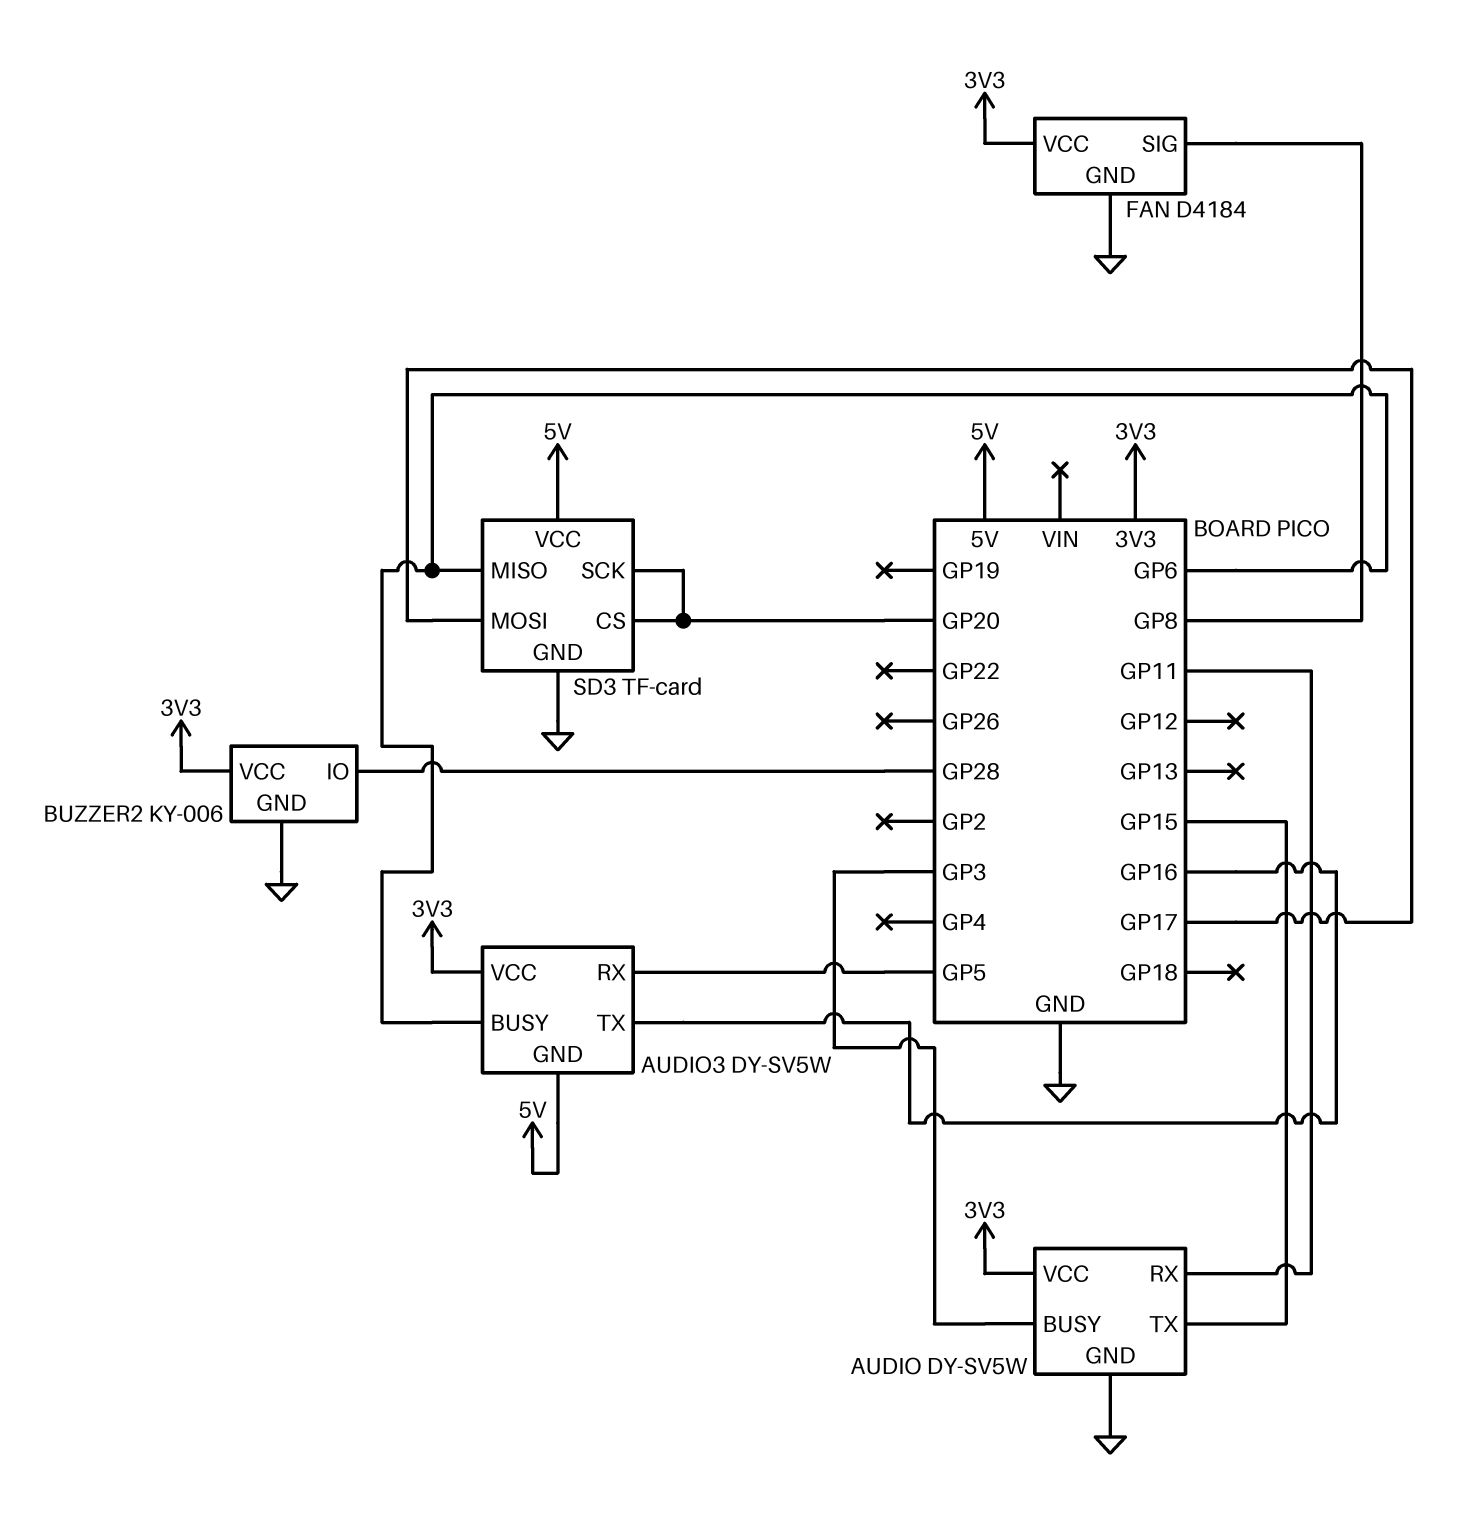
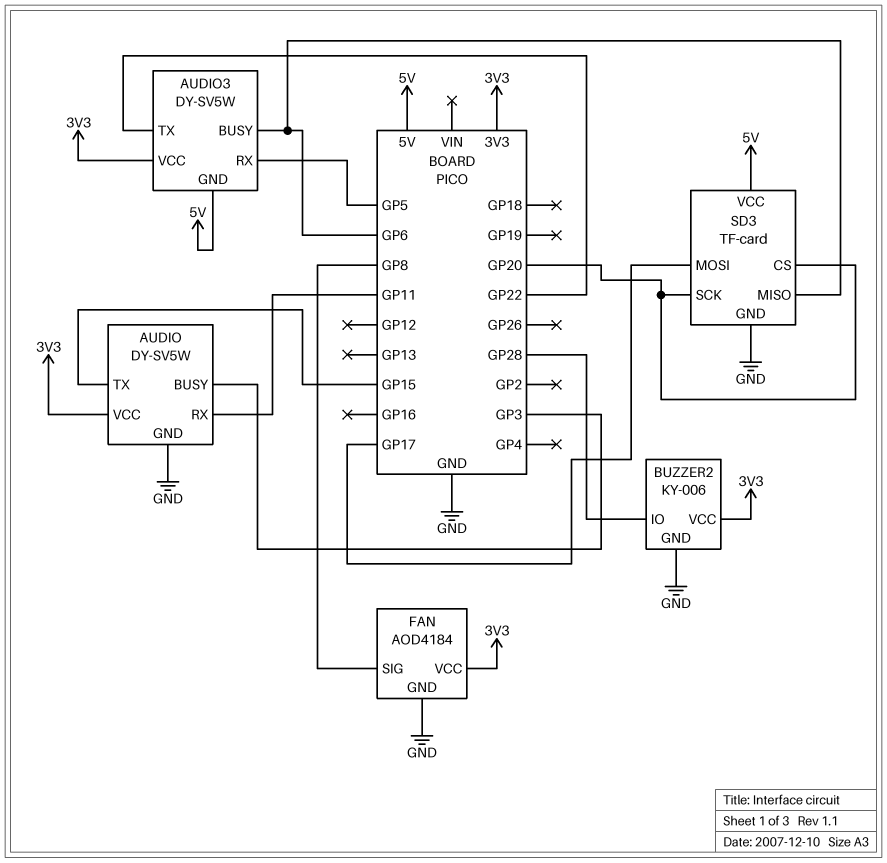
AUDIO3 pin TX: GP16 -> GP22
FAN: D4184 -> AOD4184

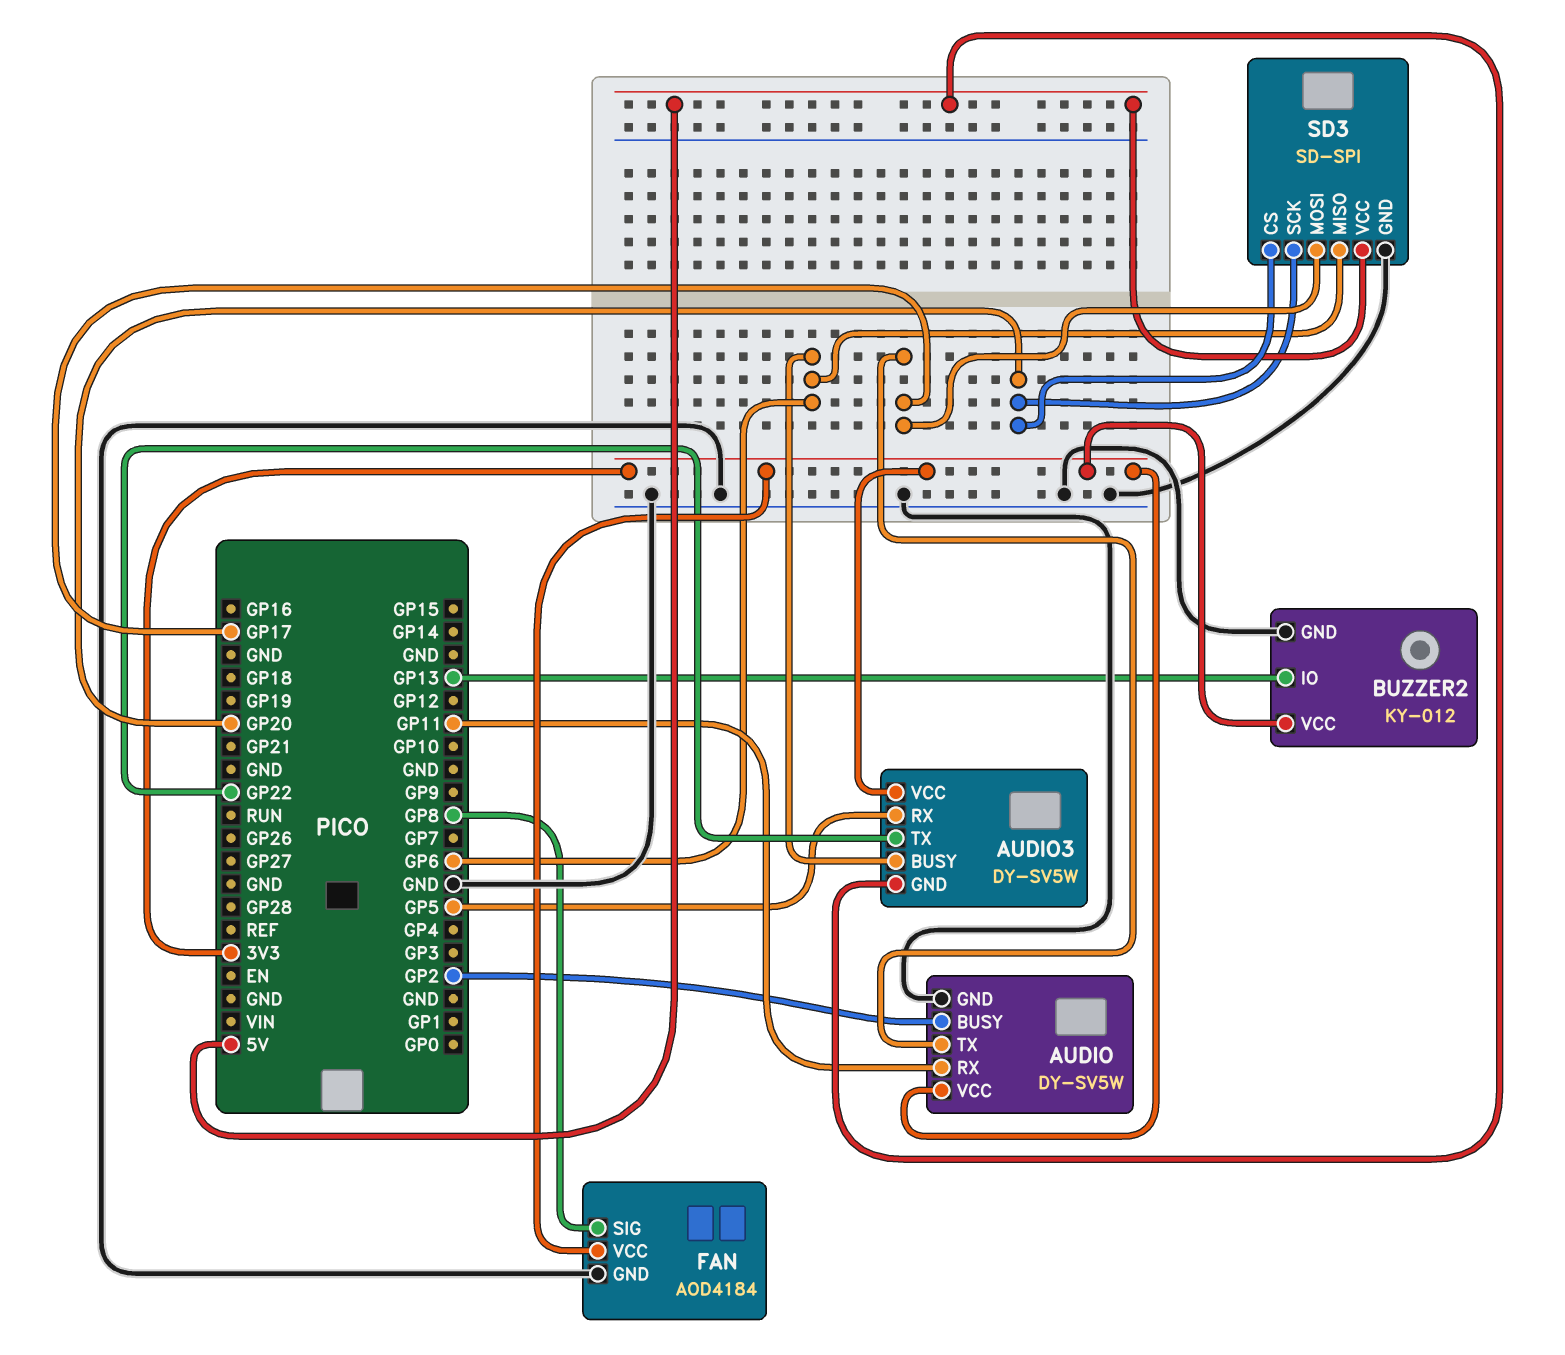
AUDIO pin BUSY: GP3 -> GP2
AUDIO pin TX: GP15 -> GP17
BUZZER2: KY-006 -> KY-012
BUZZER2 pin IO: GP28 -> GP13
SD3: TF-card -> SD-SPI

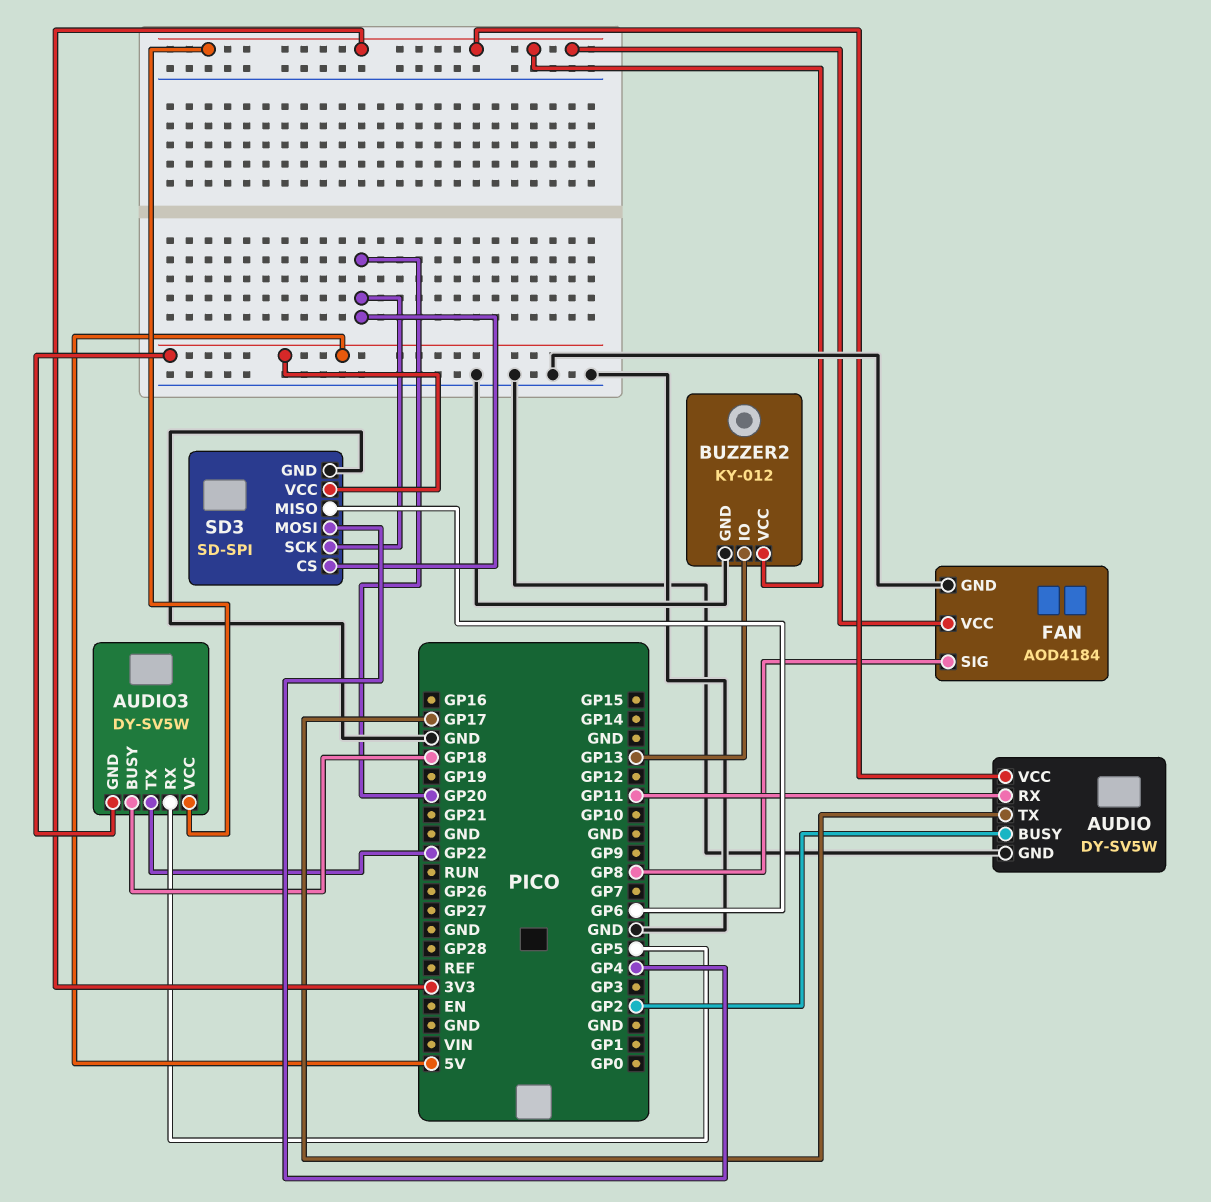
AUDIO3 pin BUSY: GP6 -> GP18
SD3 pin MOSI: GP17 -> GP4

